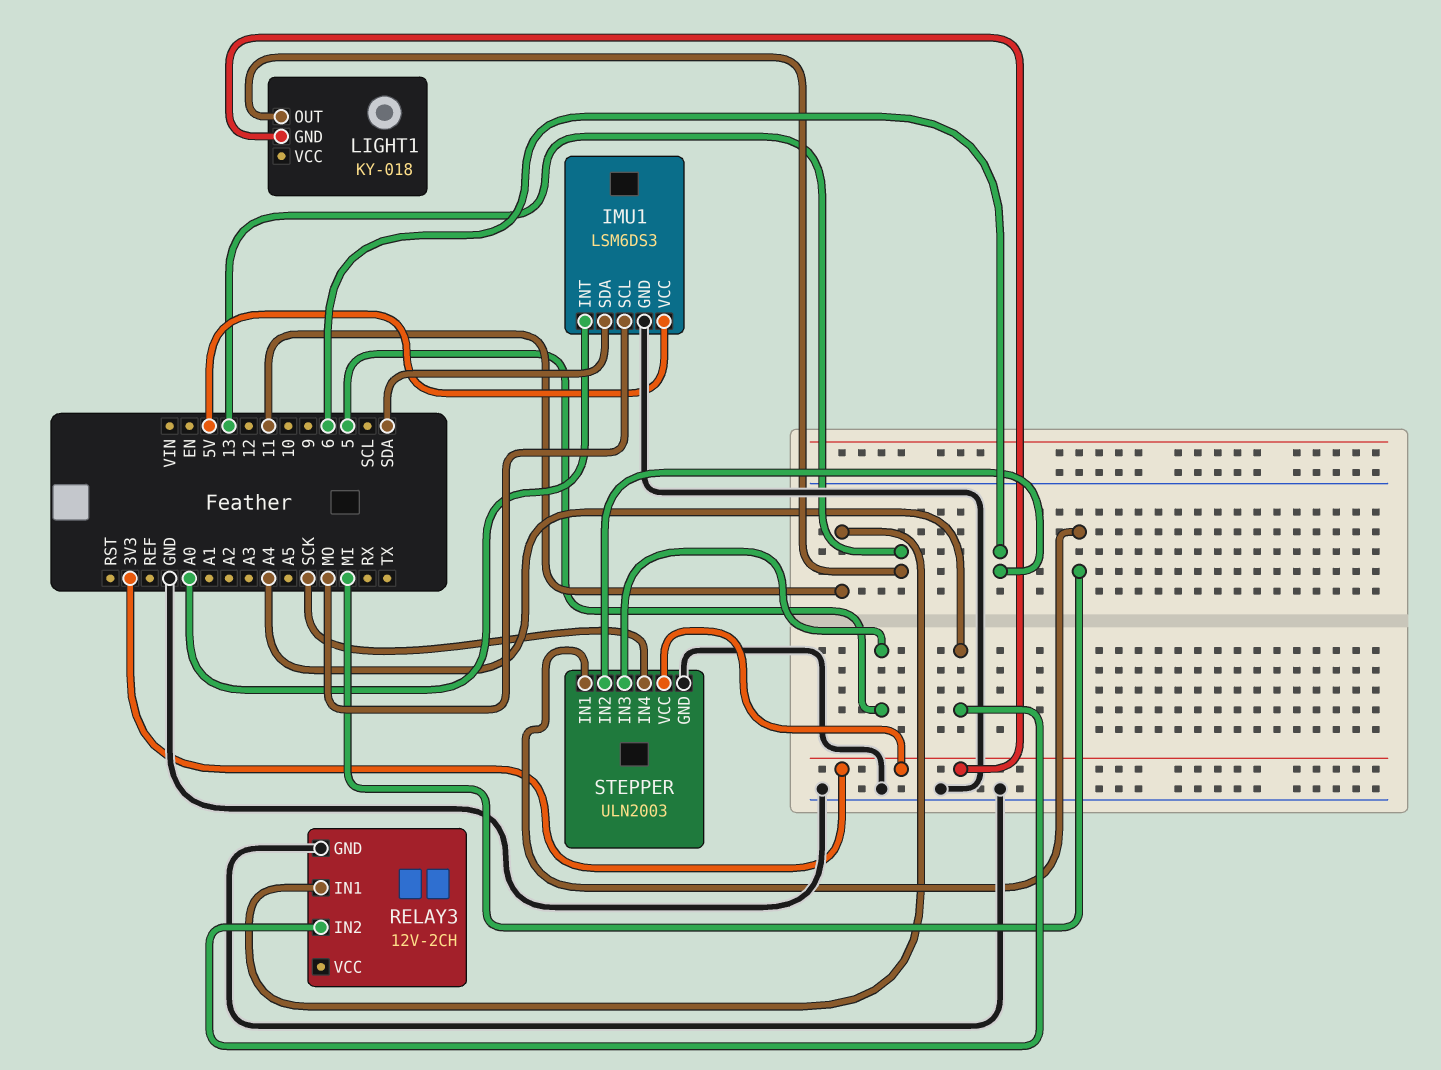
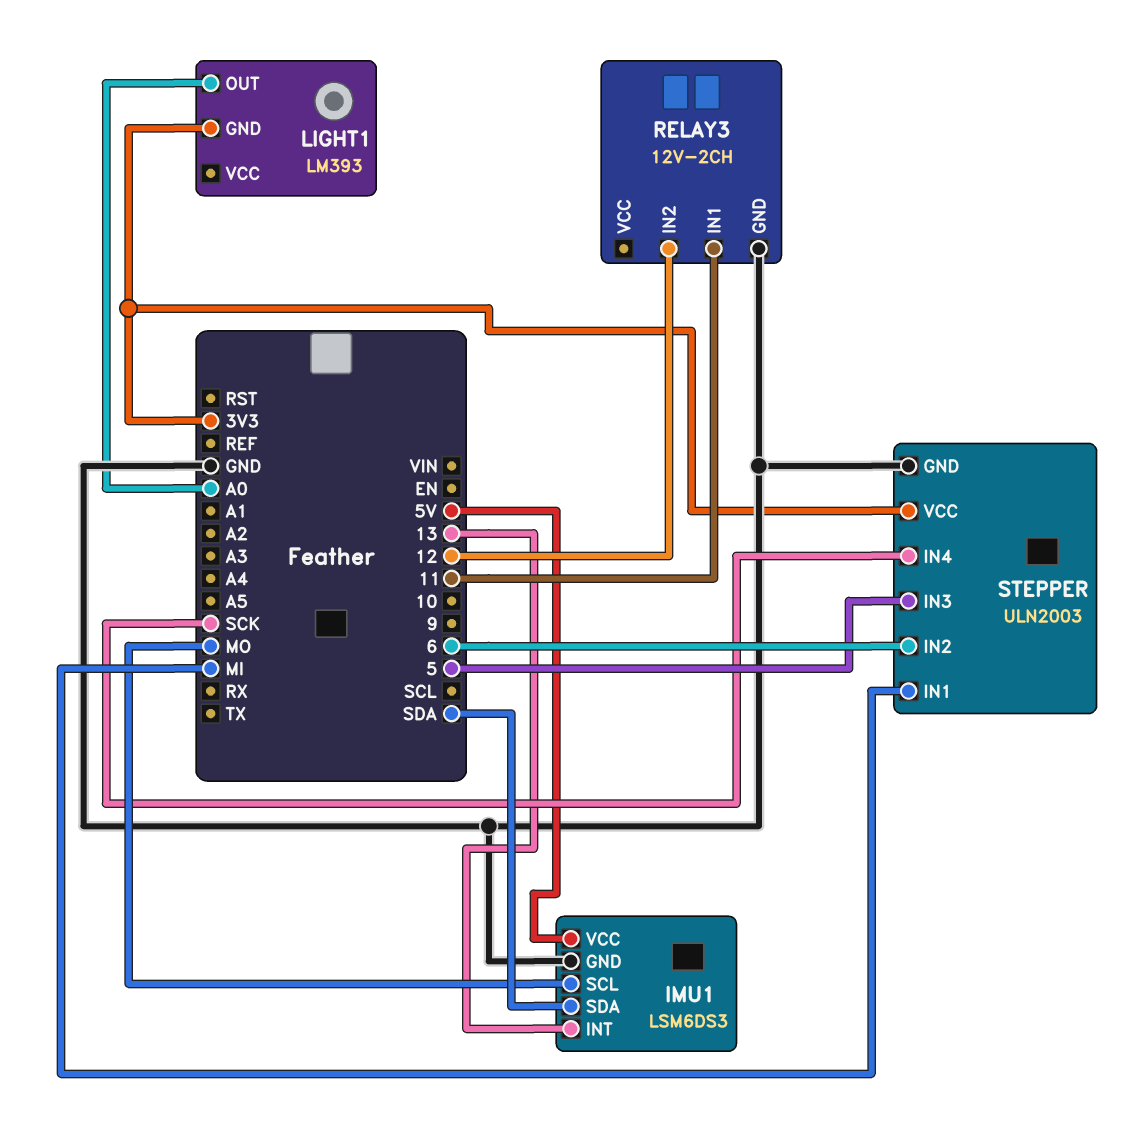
IMU1 pin INT: A0 -> 13
LIGHT1: KY-018 -> LM393
LIGHT1 pin OUT: 13 -> A0
RELAY3 pin IN2: A4 -> 12

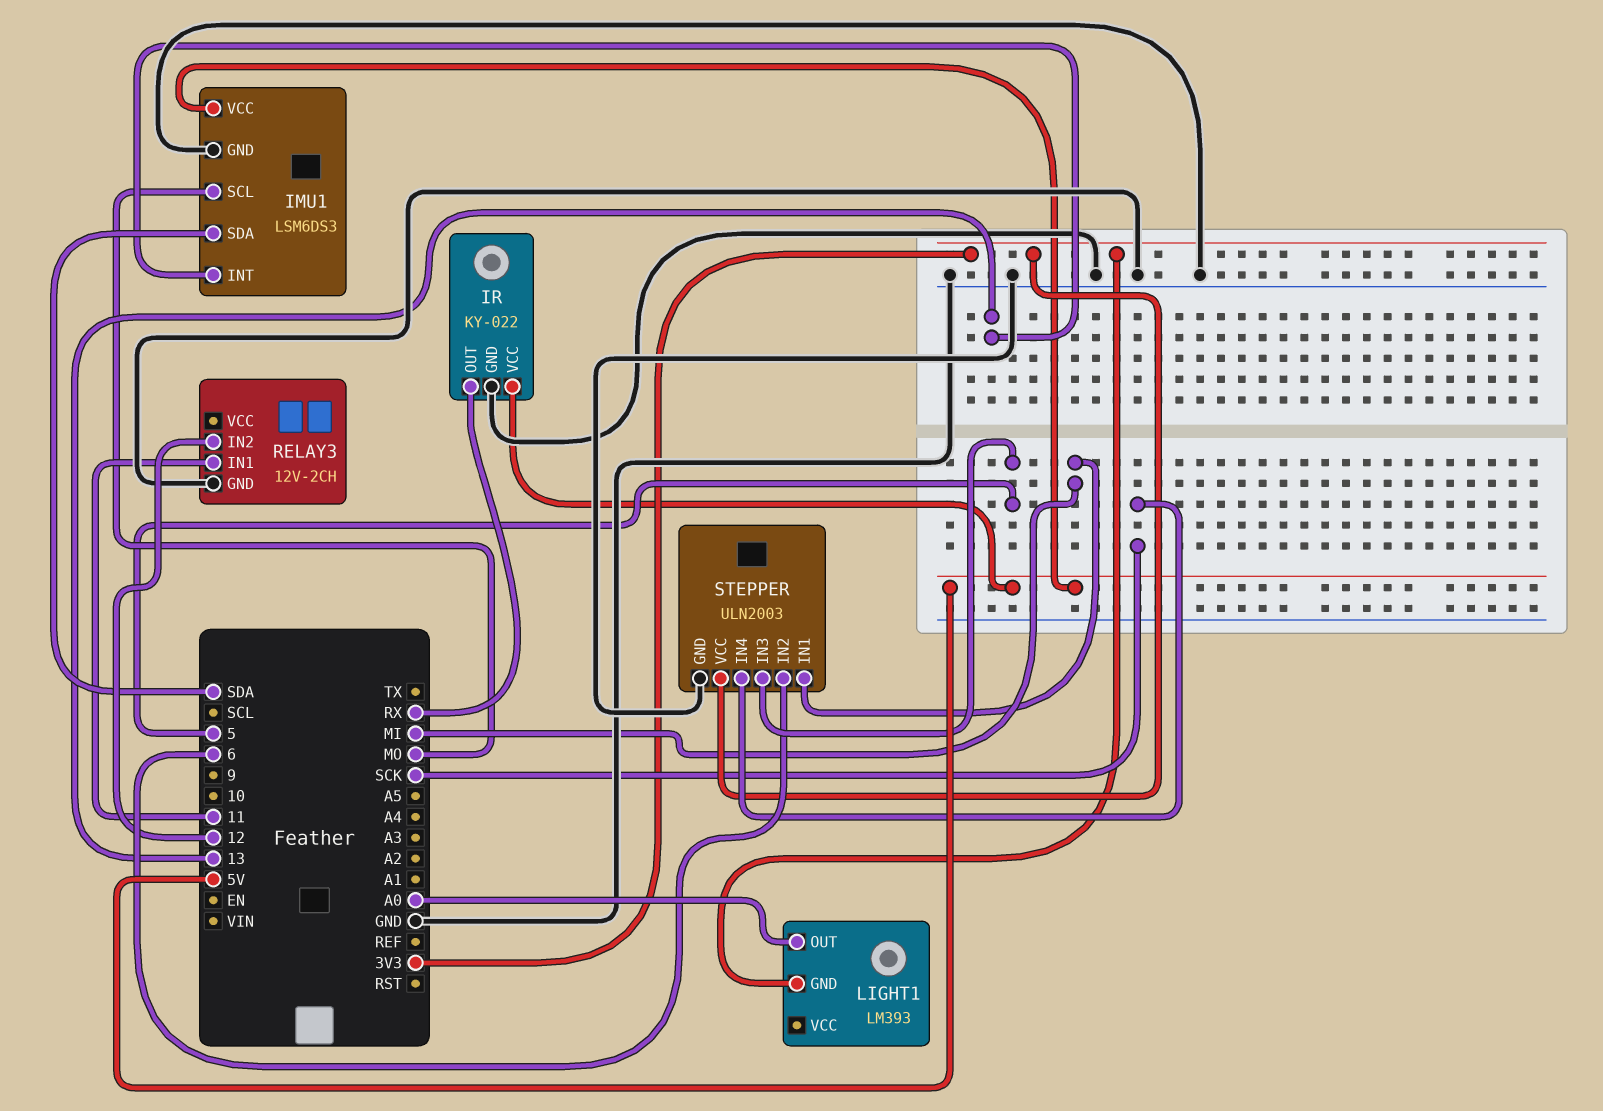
IR: none -> KY-022
IR pin GND: none -> GND
IR pin OUT: none -> RX
IR pin VCC: none -> 5V

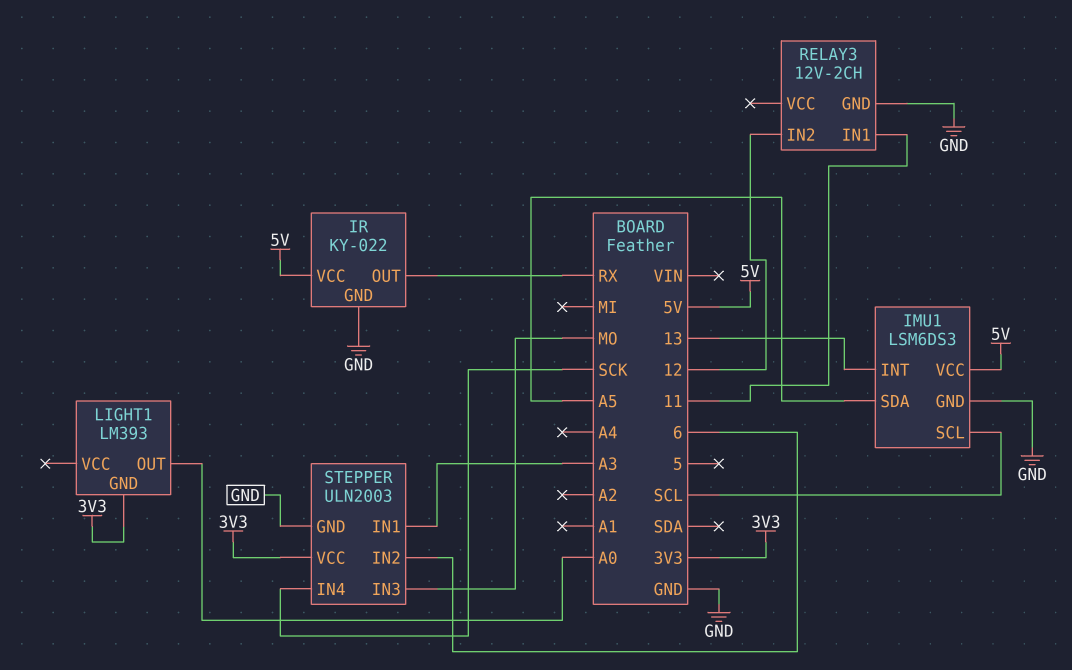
IMU1 pin SCL: MO -> SCL
IMU1 pin SDA: SDA -> A5
STEPPER pin IN1: MI -> A3
STEPPER pin IN3: 5 -> MO

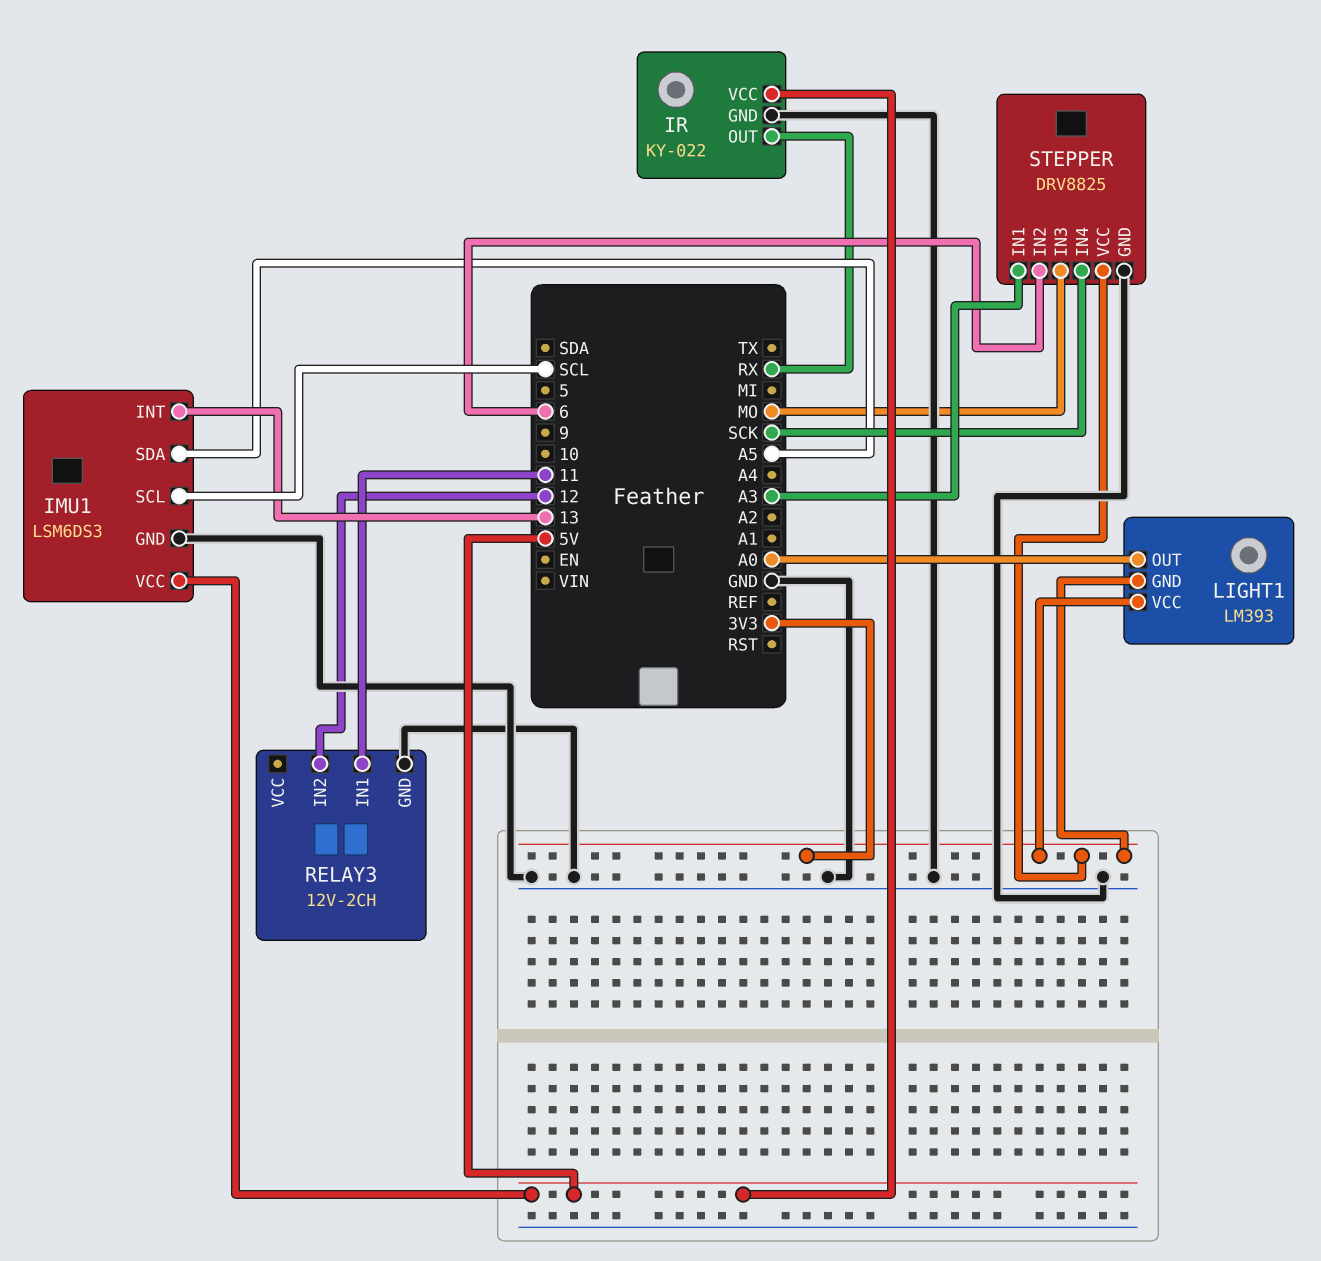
LIGHT1 pin VCC: none -> 3V3
STEPPER: ULN2003 -> DRV8825

